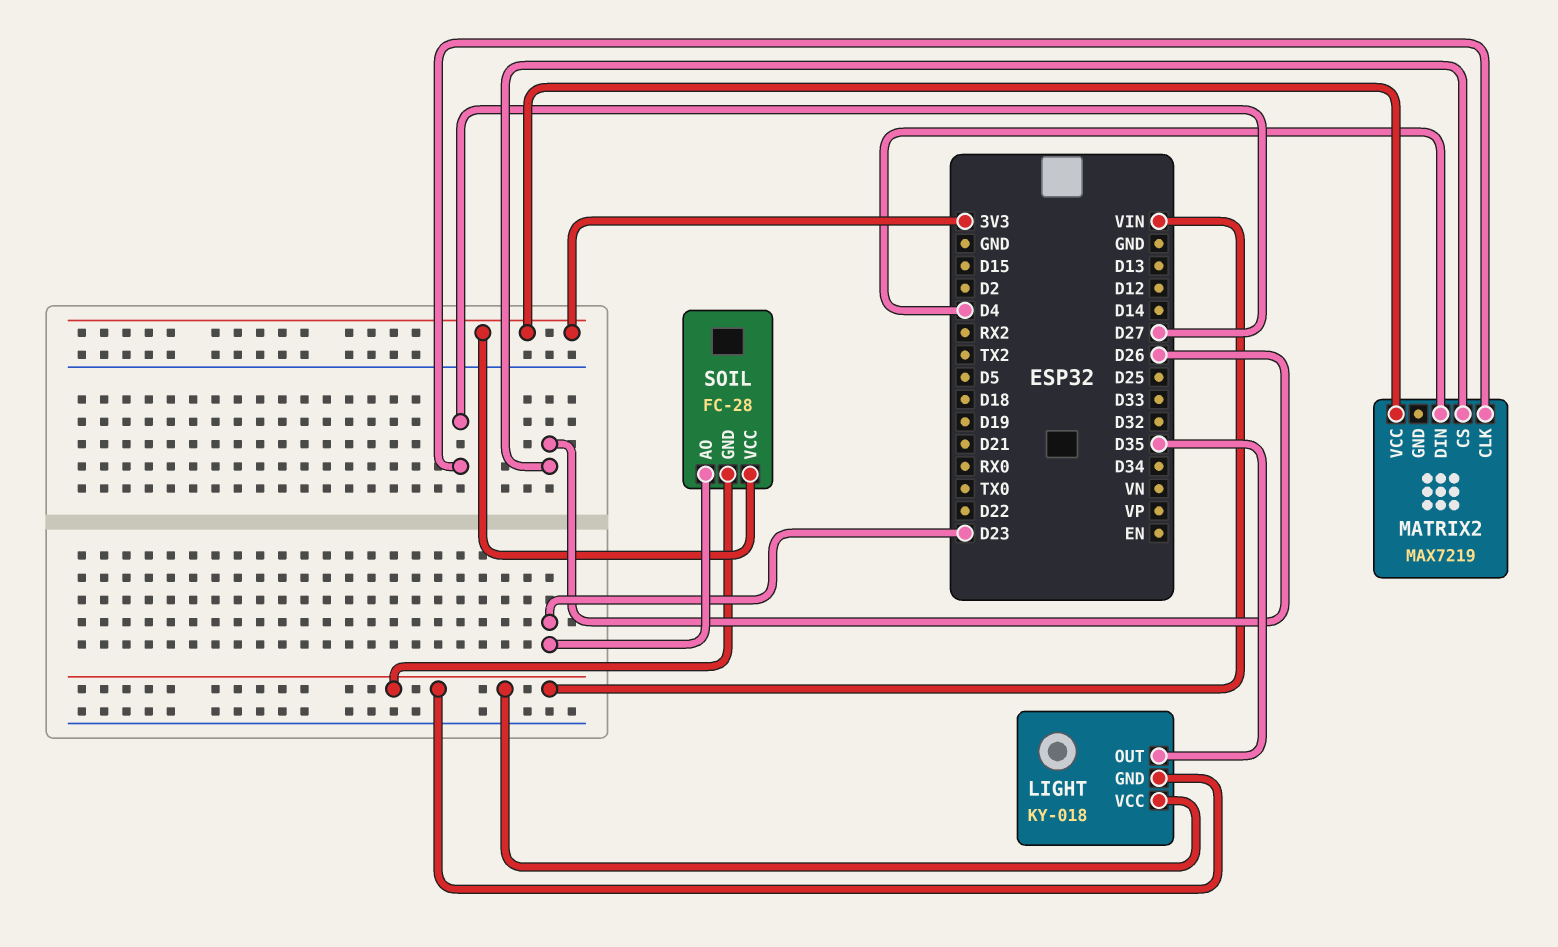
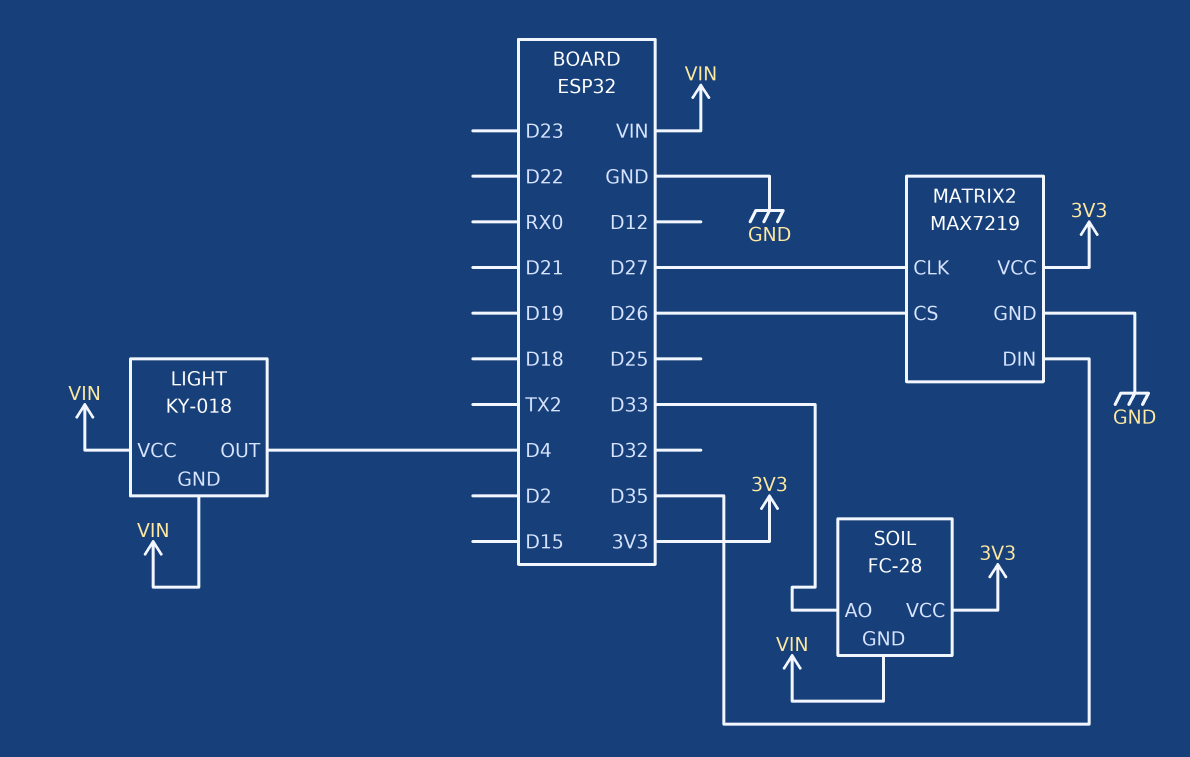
LIGHT pin OUT: D35 -> D4
MATRIX2 pin DIN: D4 -> D35
MATRIX2 pin GND: none -> GND
SOIL pin AO: D23 -> D33

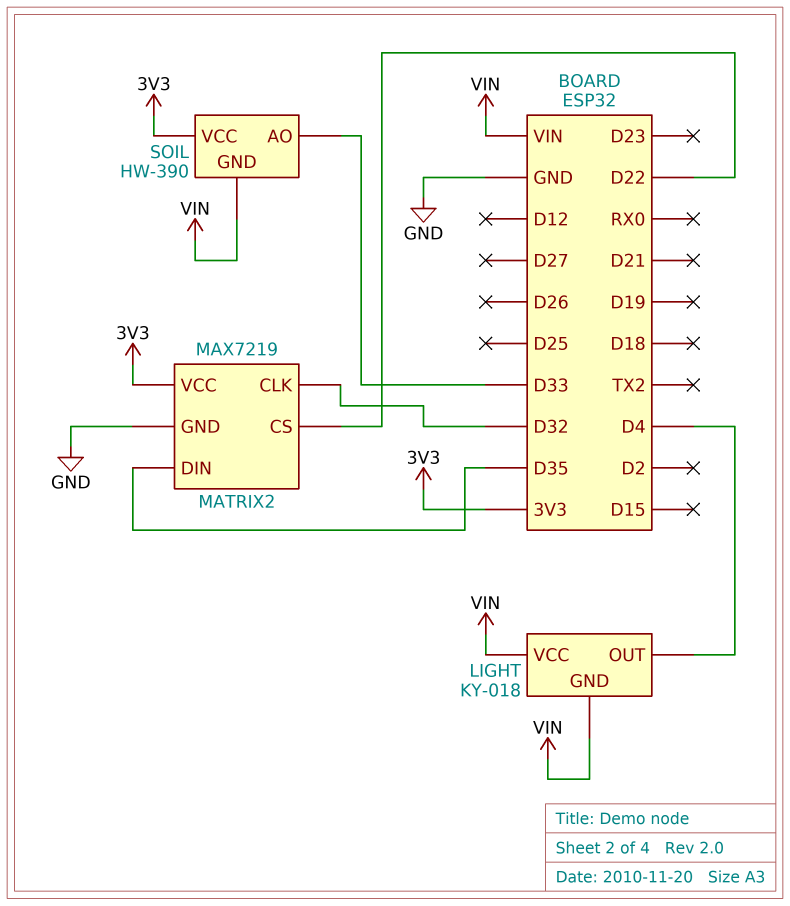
MATRIX2 pin CLK: D27 -> D32
MATRIX2 pin CS: D26 -> D22
SOIL: FC-28 -> HW-390

